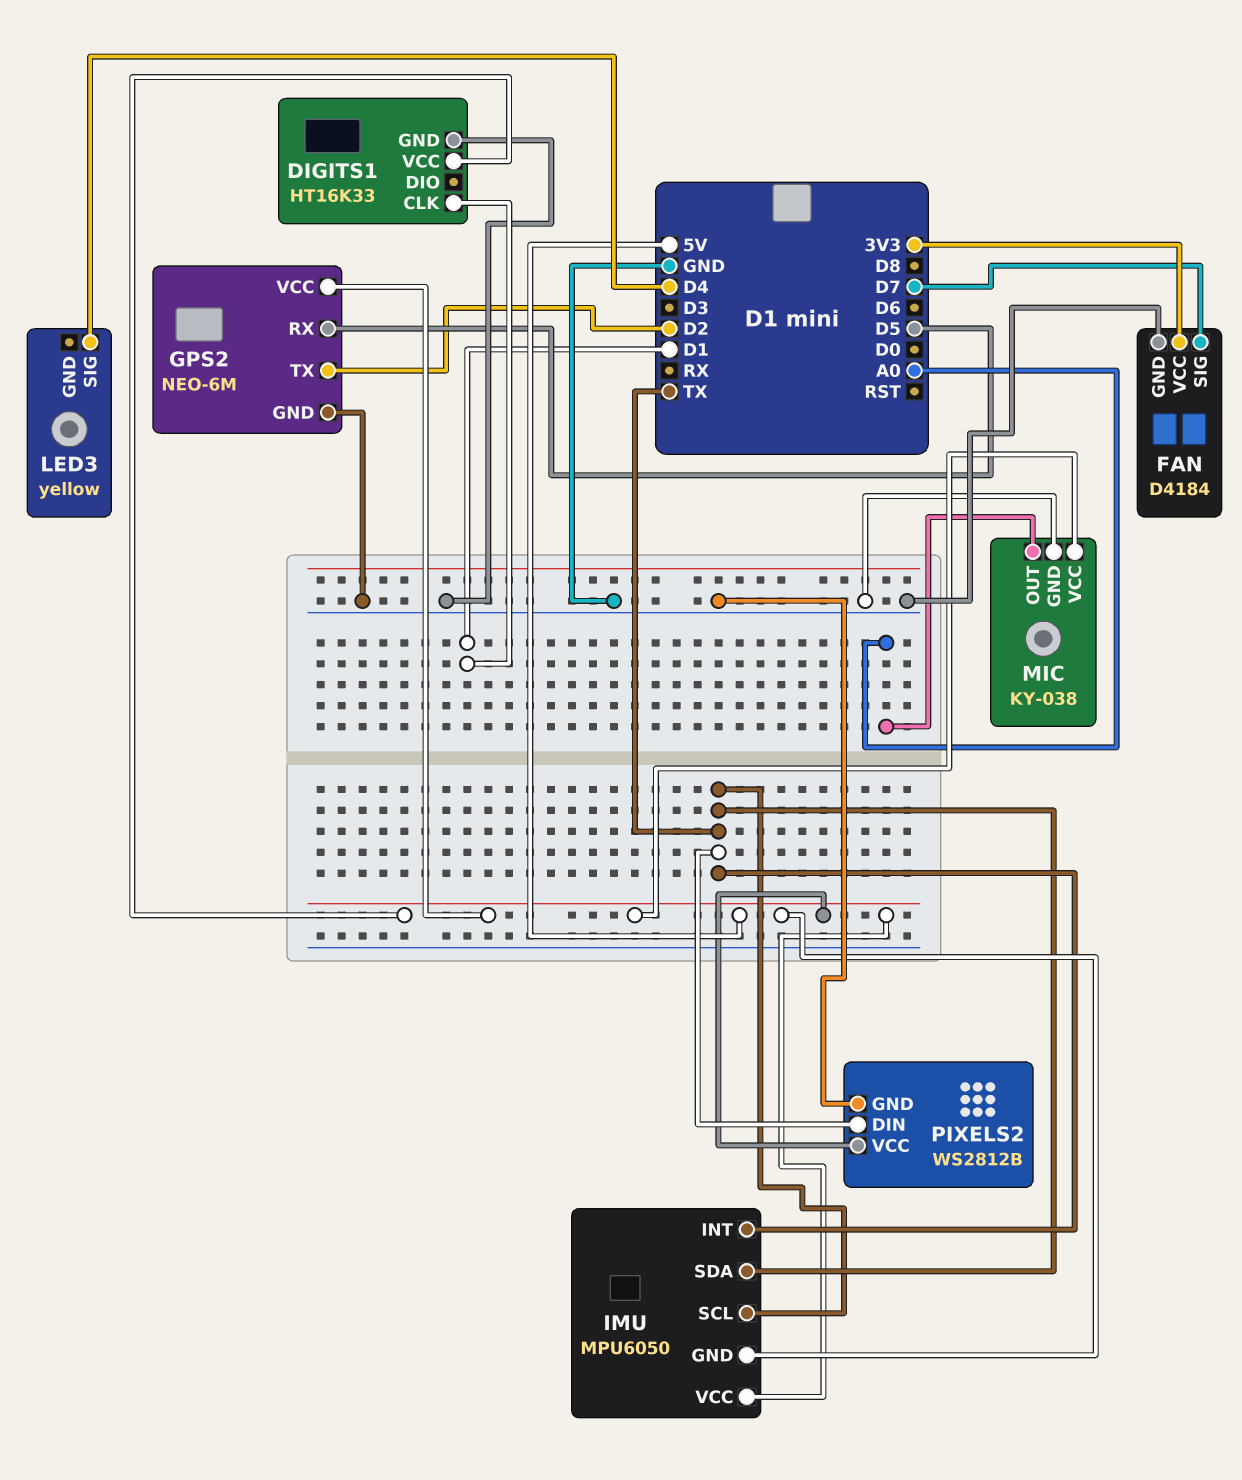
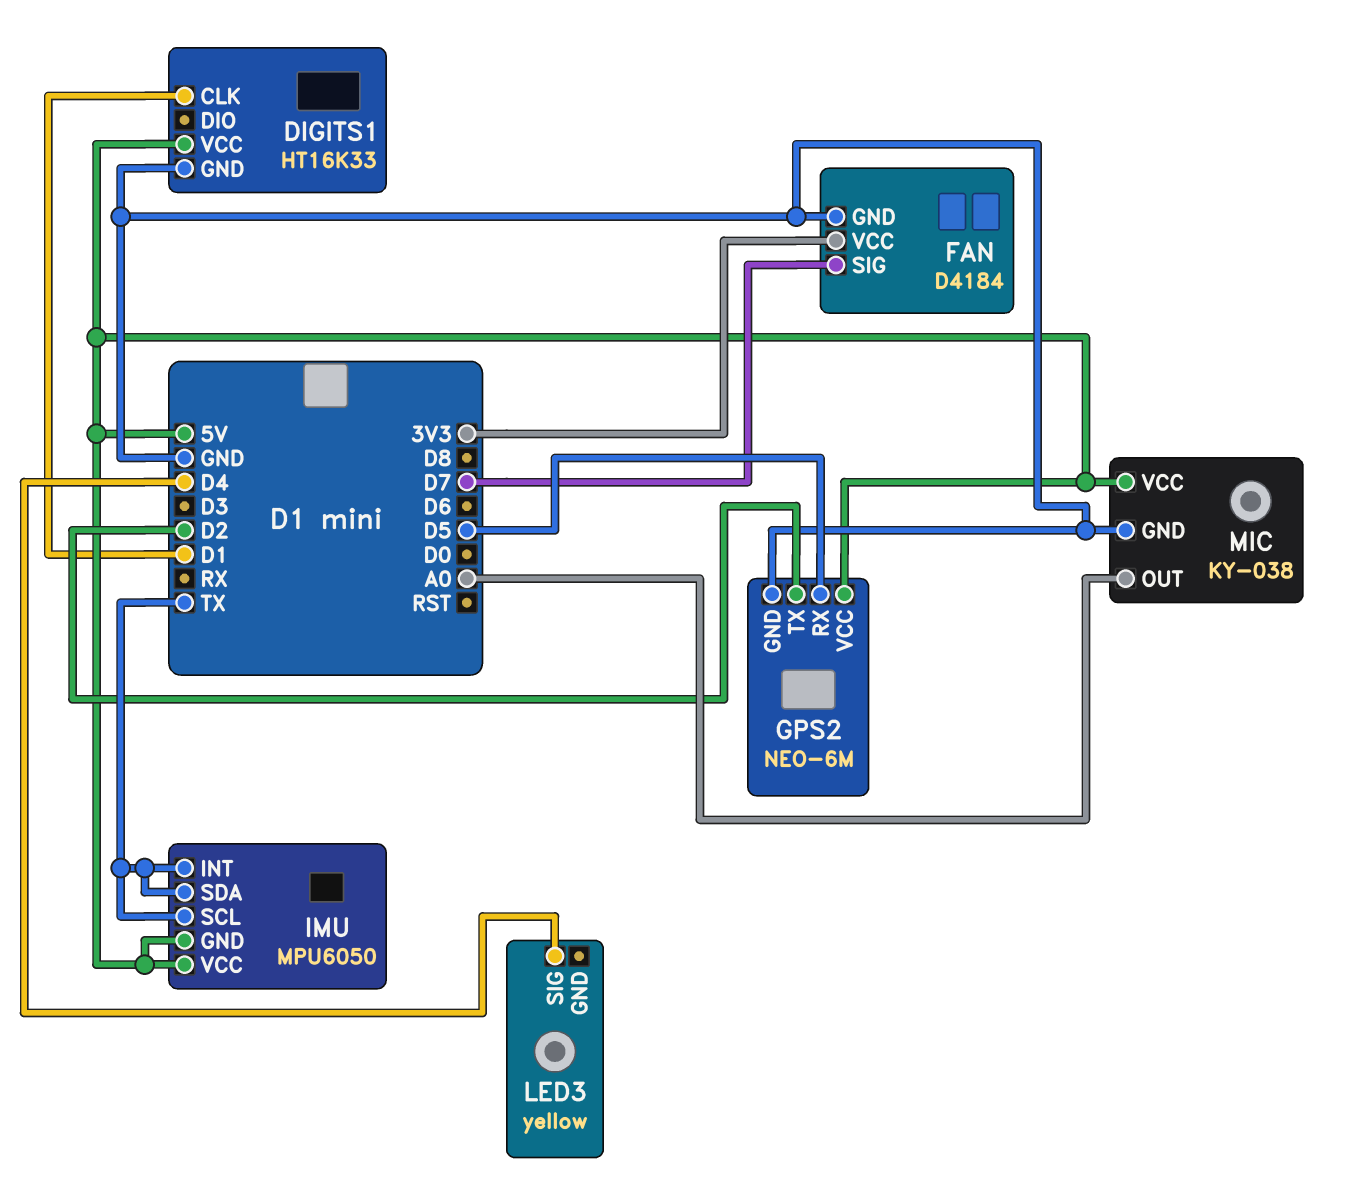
PIXELS2: WS2812B -> none
PIXELS2 pin DIN: TX -> none
PIXELS2 pin GND: GND -> none
PIXELS2 pin VCC: 5V -> none

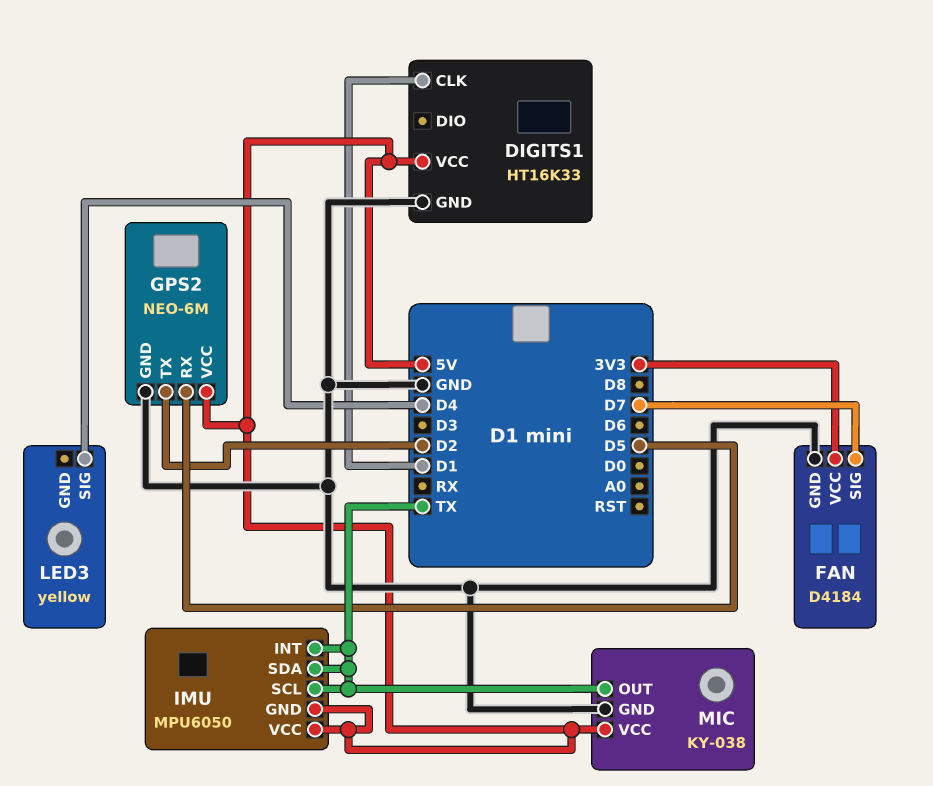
MIC pin OUT: A0 -> TX

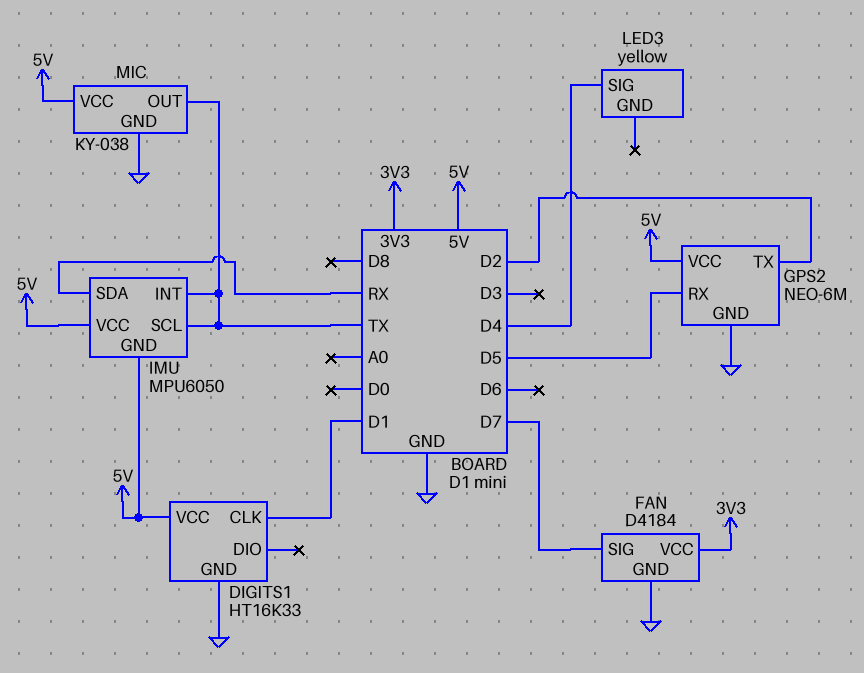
IMU pin SDA: TX -> RX

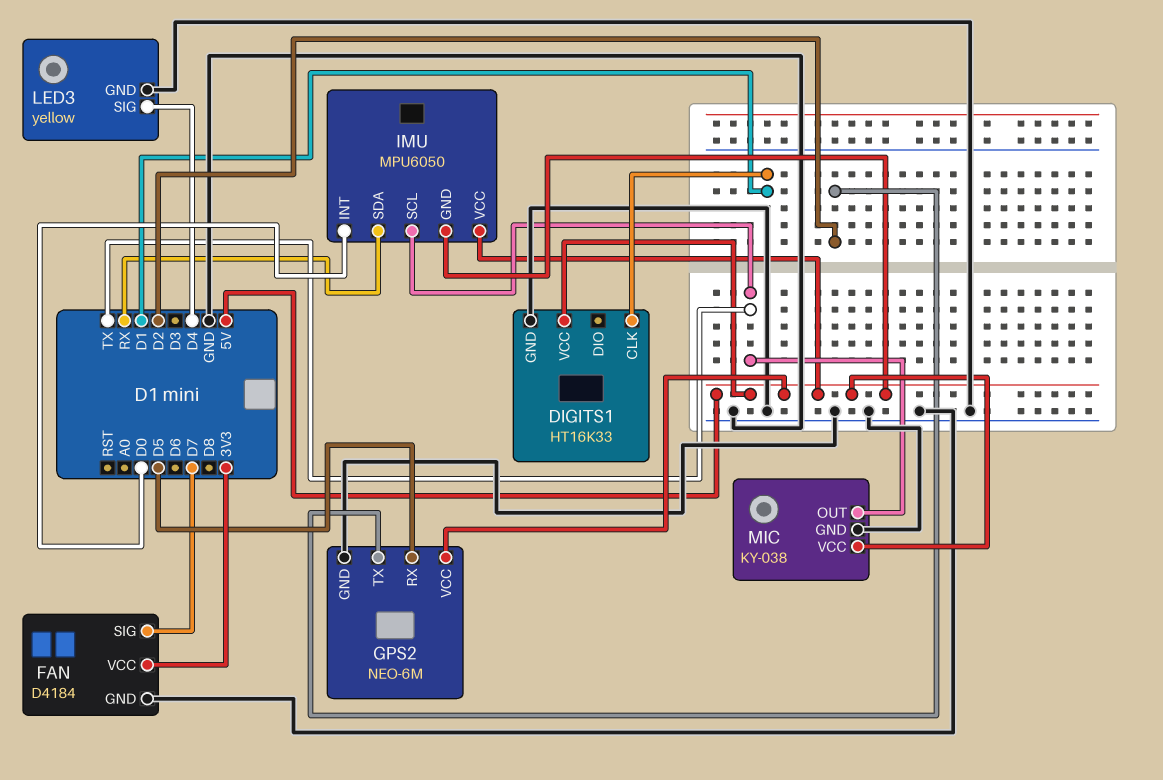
IMU pin INT: TX -> D0
LED3 pin GND: none -> GND

